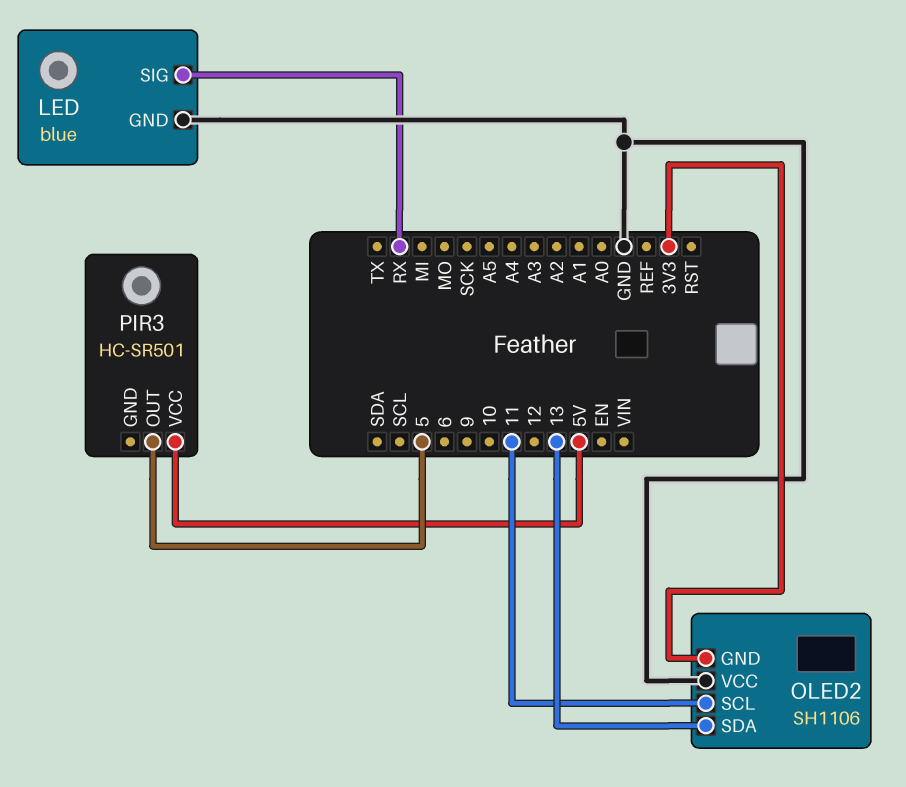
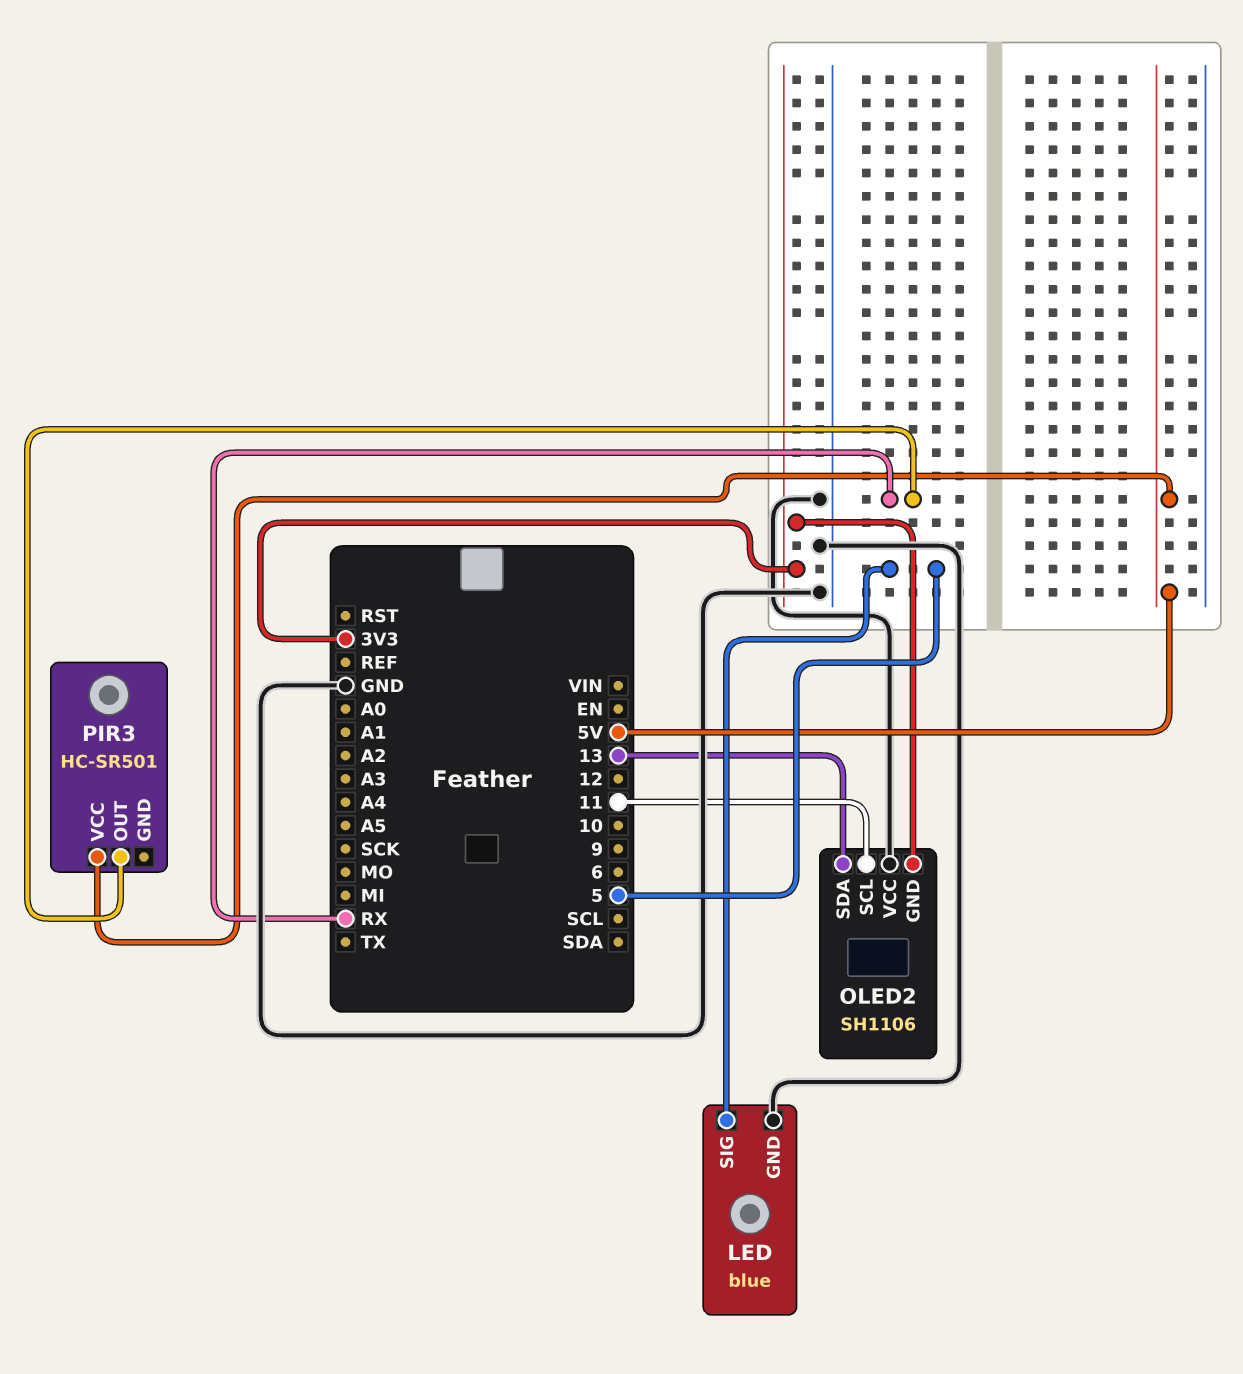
LED pin SIG: RX -> 5
PIR3 pin OUT: 5 -> RX

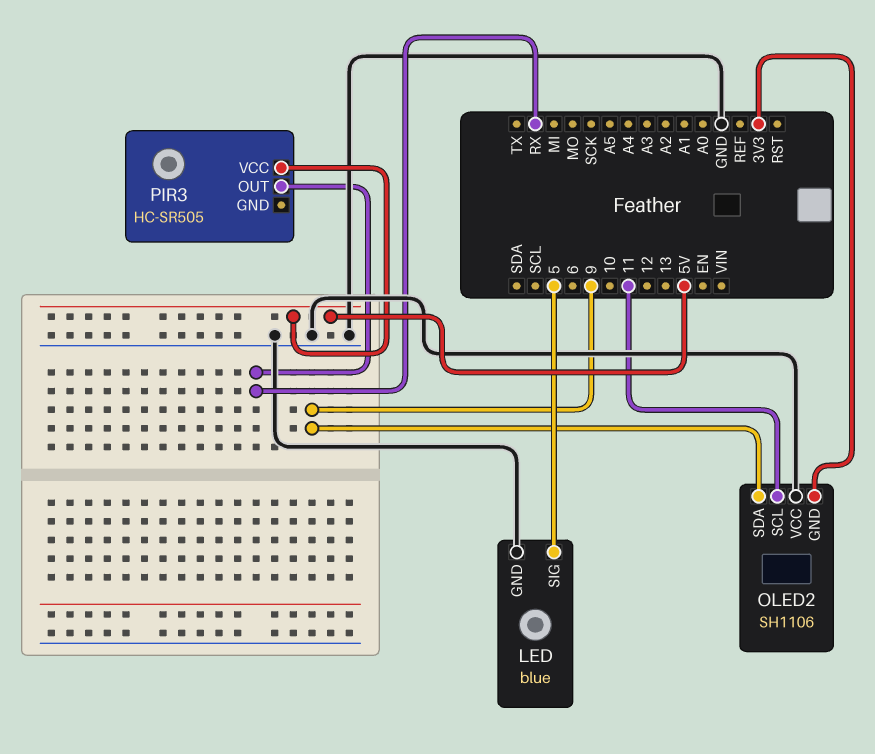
OLED2 pin SDA: 13 -> 9
PIR3: HC-SR501 -> HC-SR505

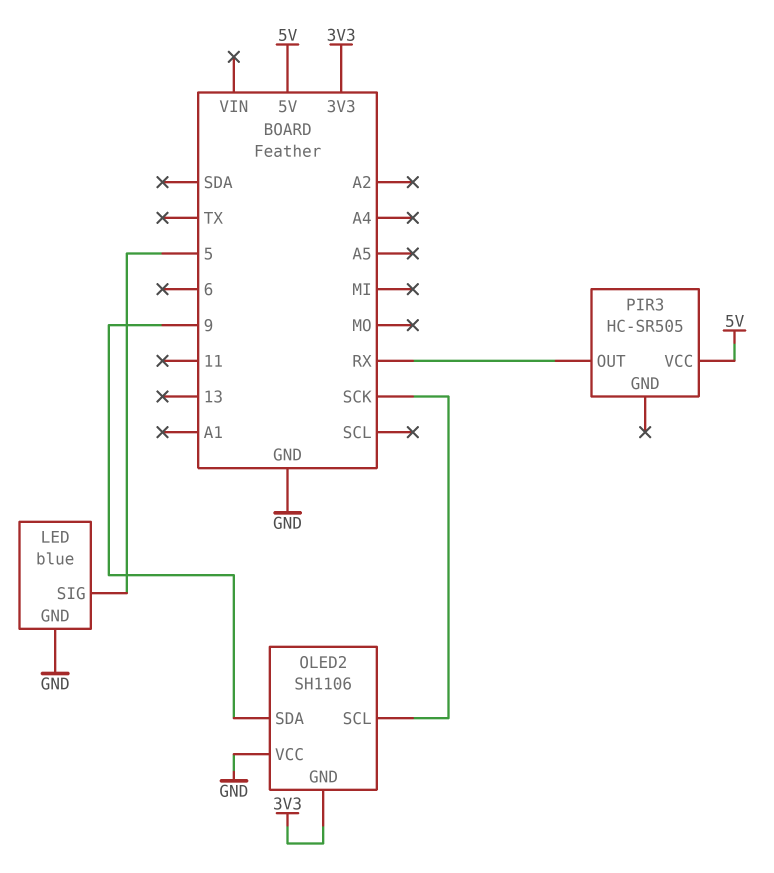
OLED2 pin SCL: 11 -> SCK

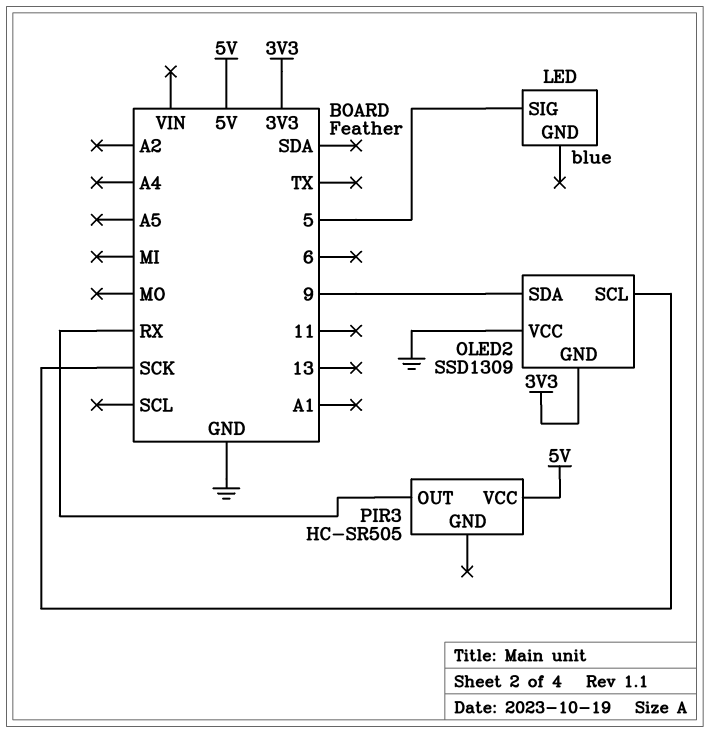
LED pin GND: GND -> none
OLED2: SH1106 -> SSD1309

